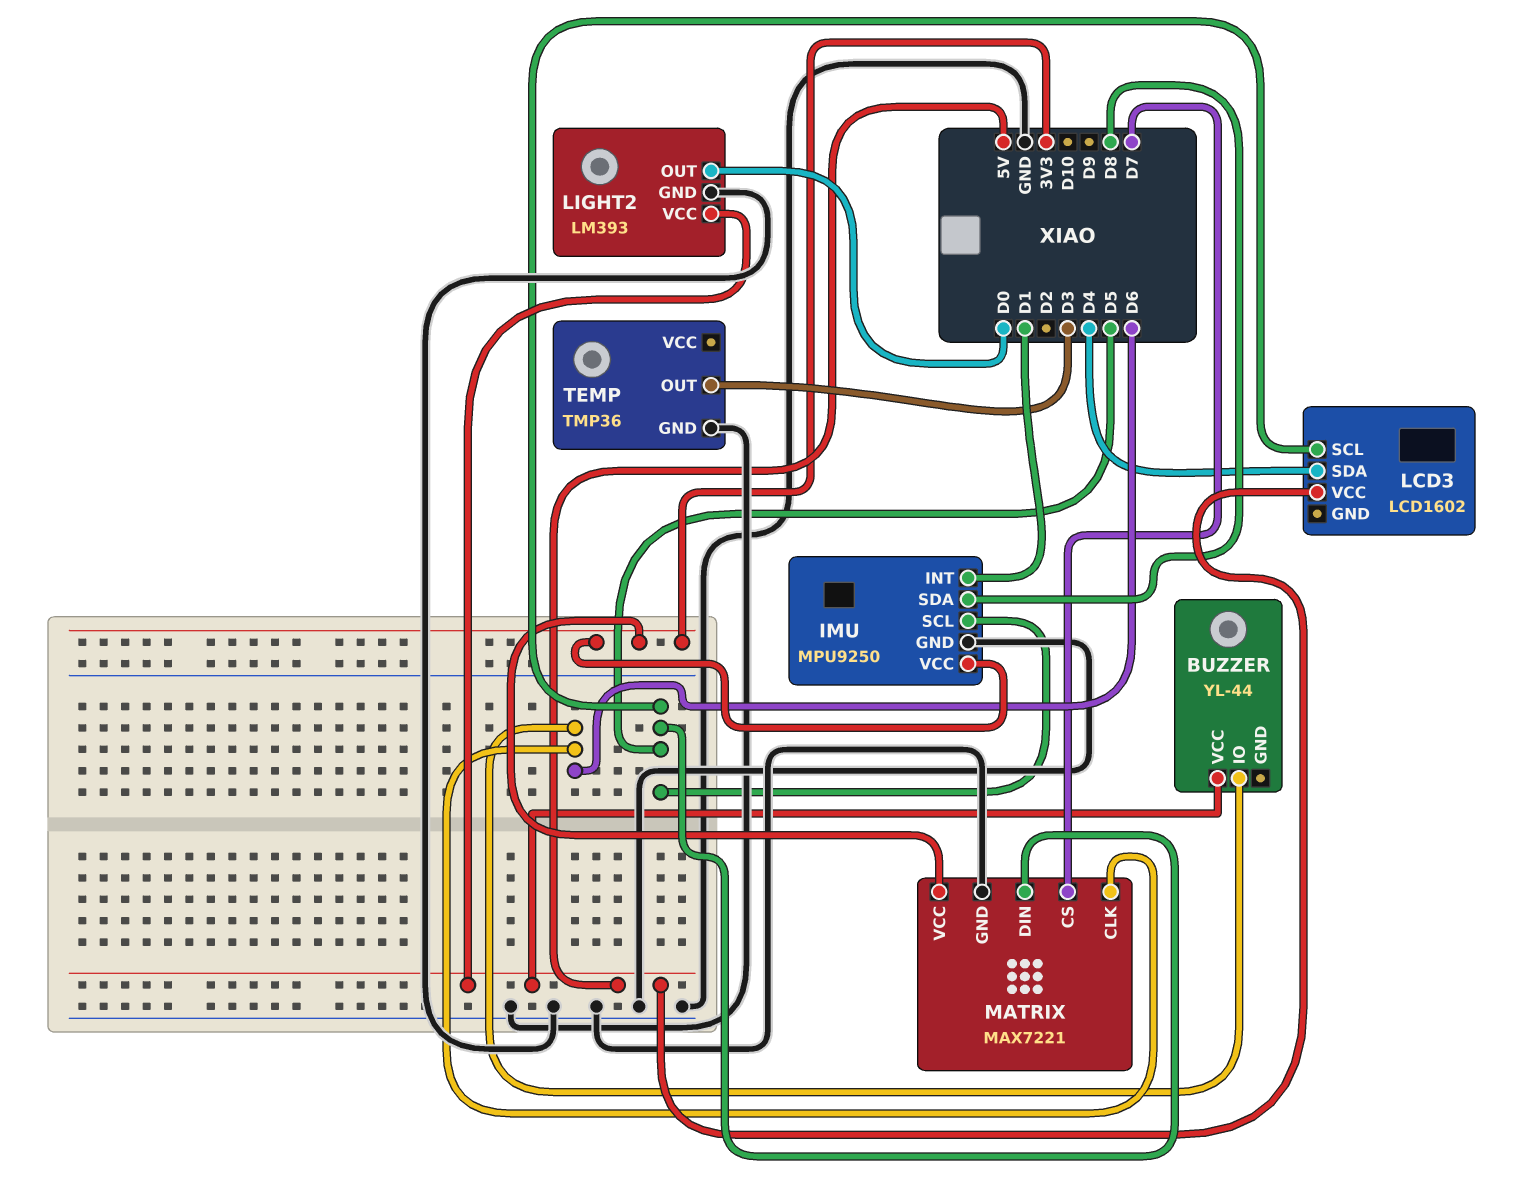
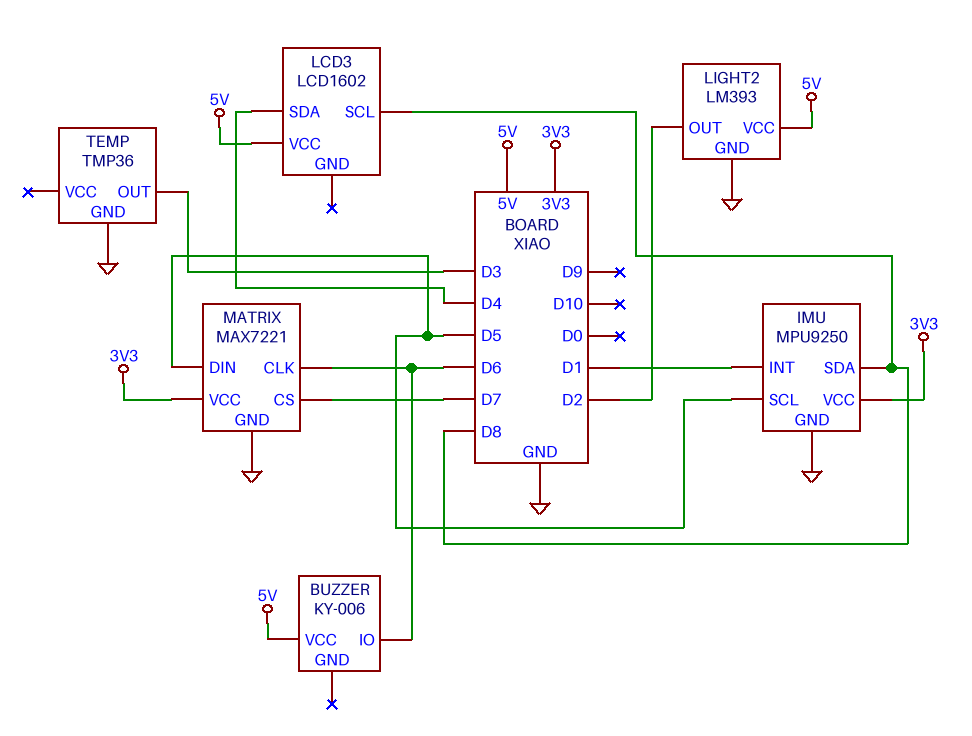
BUZZER: YL-44 -> KY-006
LCD3 pin SCL: D5 -> D8
LIGHT2 pin OUT: D0 -> D2

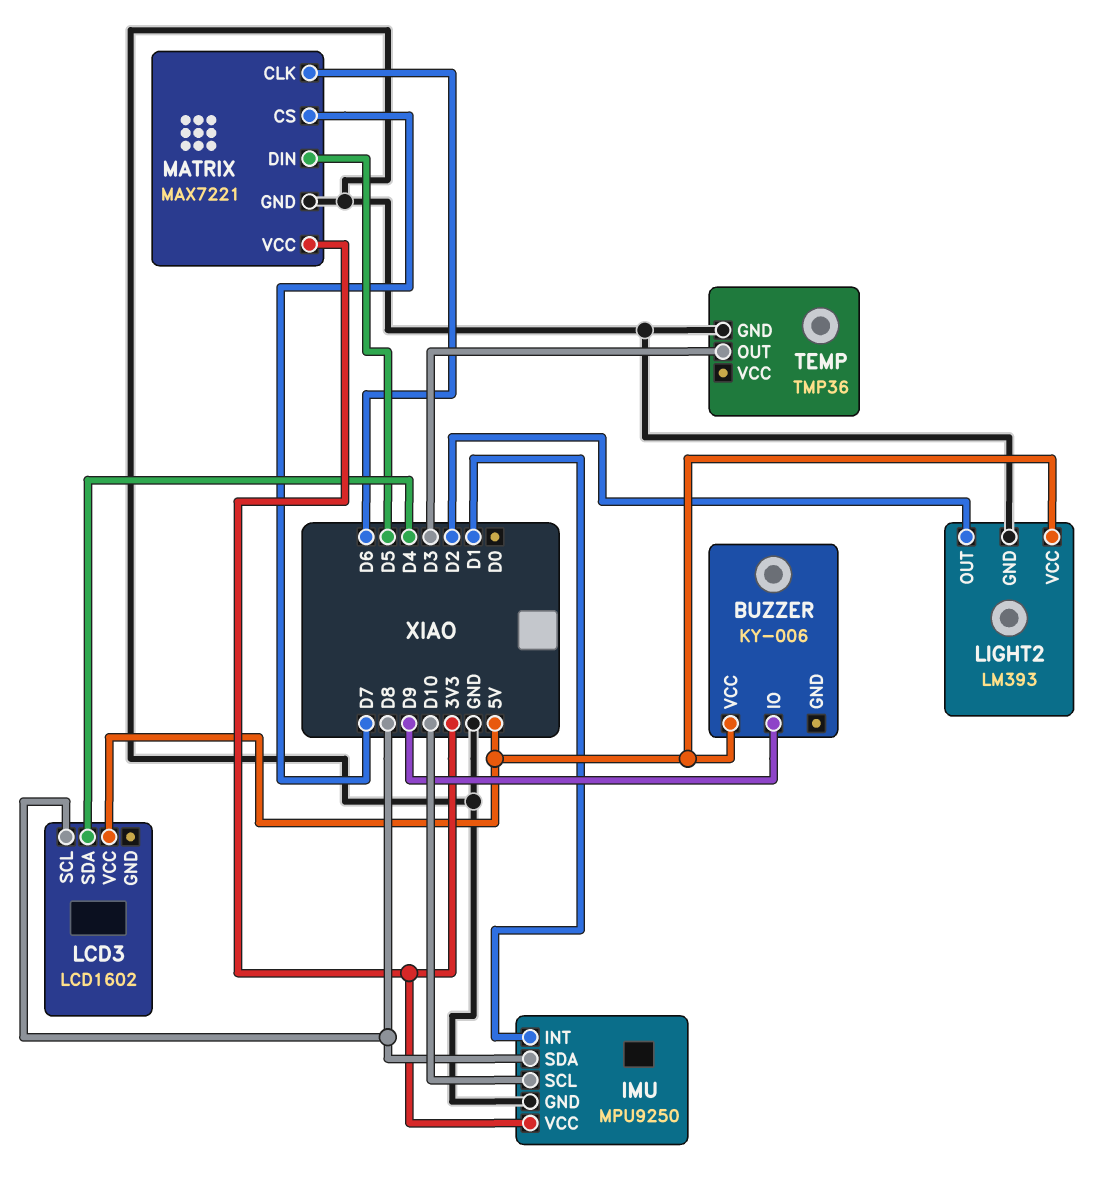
BUZZER pin IO: D6 -> D9
IMU pin SCL: D5 -> D10

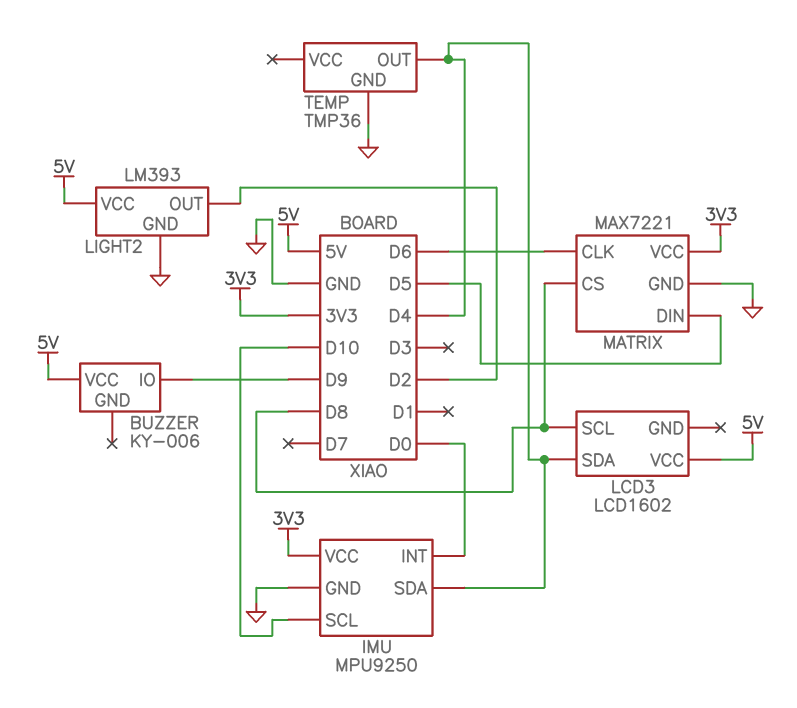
IMU pin INT: D1 -> D0
IMU pin SDA: D8 -> D4
MATRIX pin CS: D7 -> D8
TEMP pin OUT: D3 -> D4

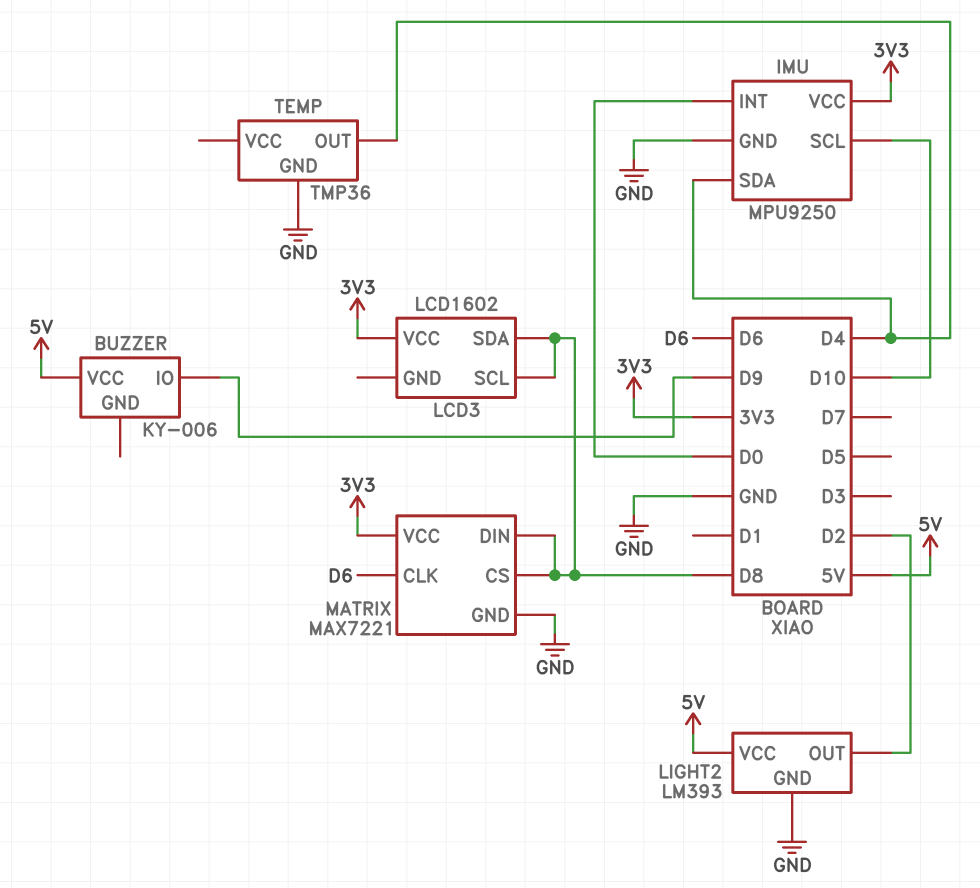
LCD3 pin SDA: D4 -> D8
LCD3 pin VCC: 5V -> 3V3
MATRIX pin DIN: D5 -> D8

